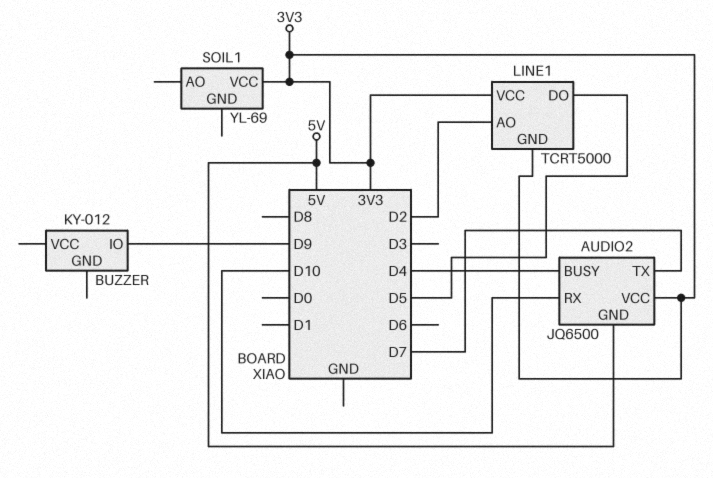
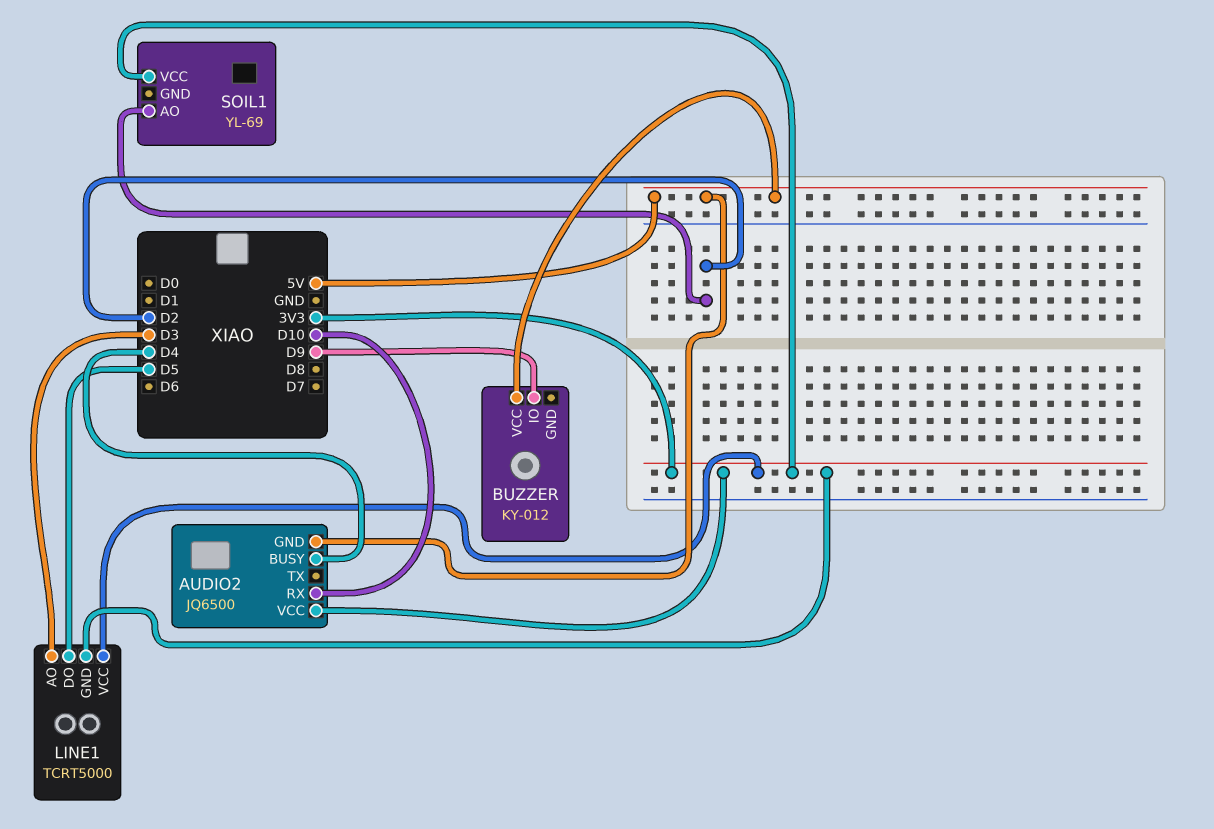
AUDIO2 pin TX: D7 -> none
BUZZER pin VCC: none -> 5V
LINE1 pin AO: D2 -> D3
SOIL1 pin AO: none -> D2

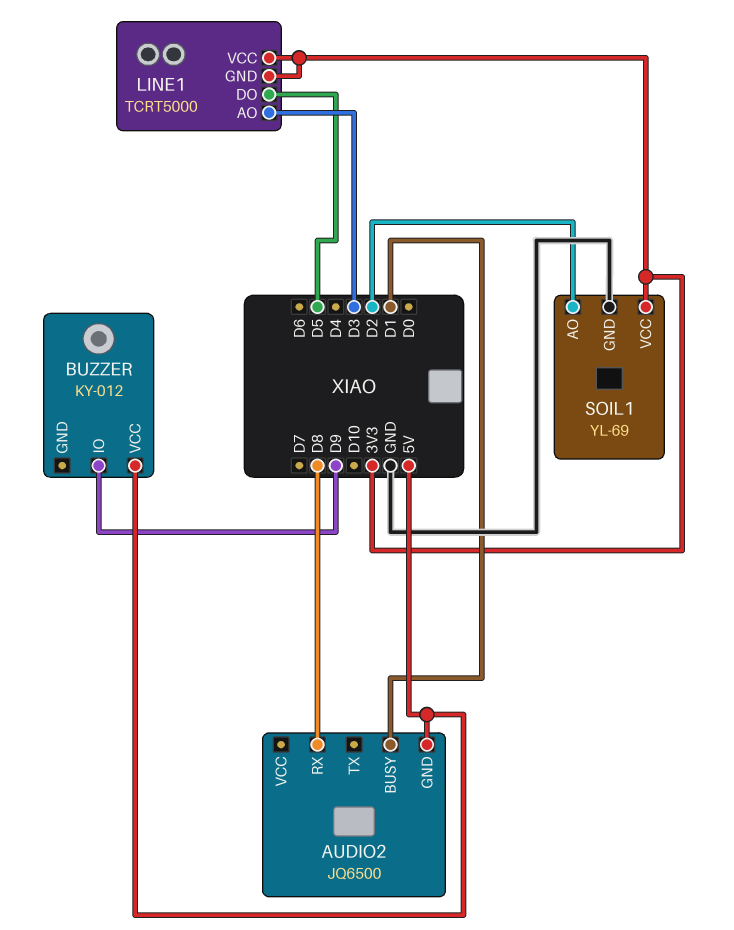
AUDIO2 pin BUSY: D4 -> D1
AUDIO2 pin RX: D10 -> D8
AUDIO2 pin VCC: 3V3 -> none
SOIL1 pin GND: none -> GND

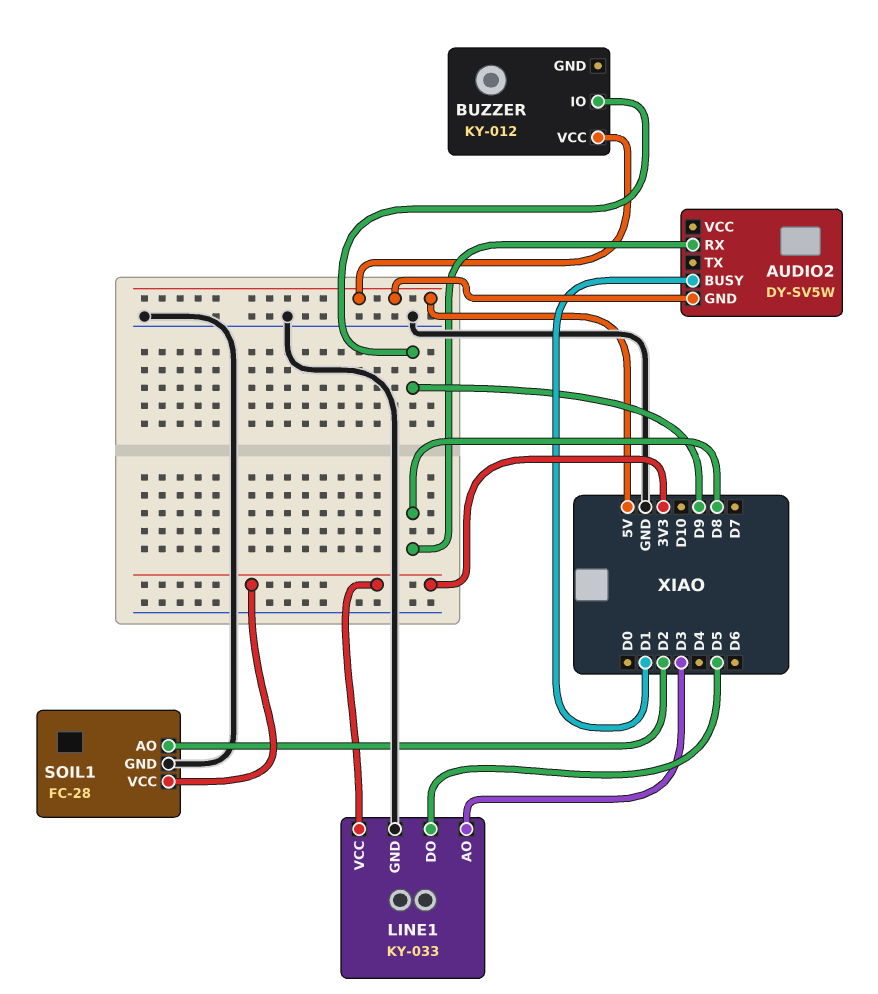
AUDIO2: JQ6500 -> DY-SV5W
LINE1: TCRT5000 -> KY-033
LINE1 pin GND: 3V3 -> GND
SOIL1: YL-69 -> FC-28

